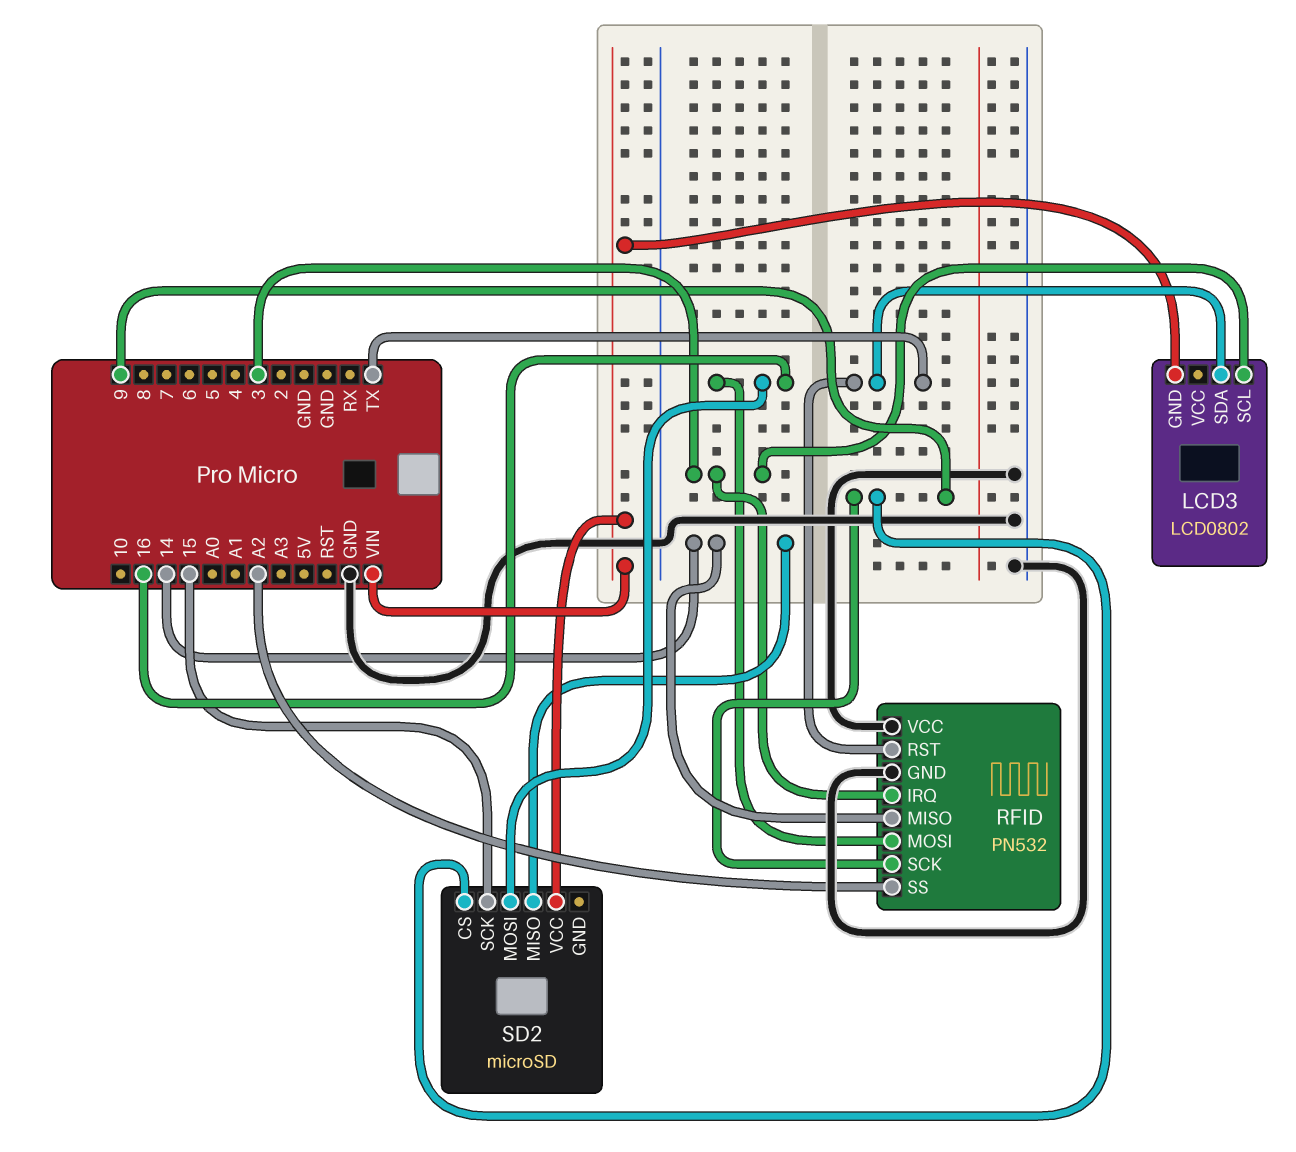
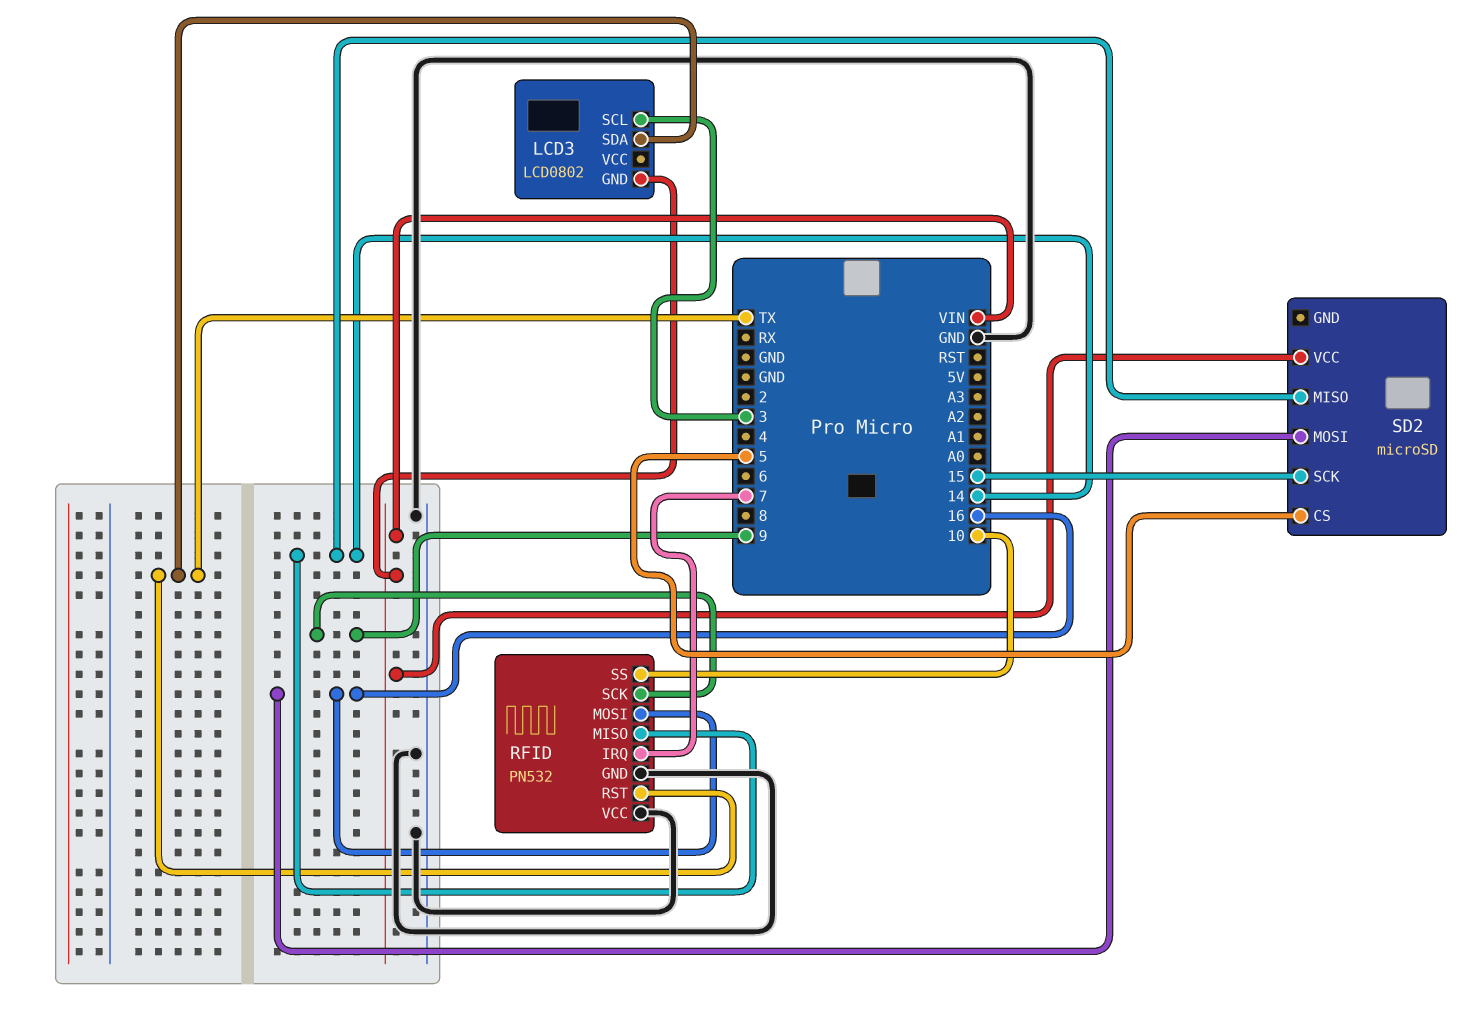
RFID pin IRQ: 3 -> 7
RFID pin SS: A2 -> 10
SD2 pin CS: 9 -> 5

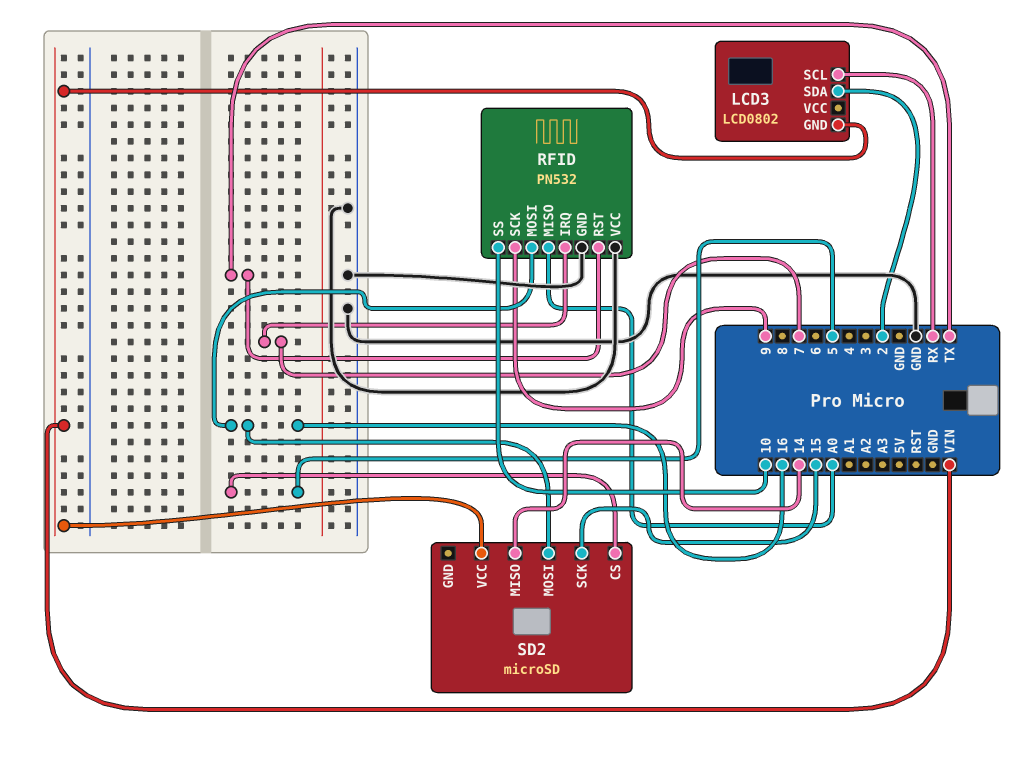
LCD3 pin SCL: 3 -> RX
LCD3 pin SDA: TX -> 2
RFID pin MISO: 14 -> A0

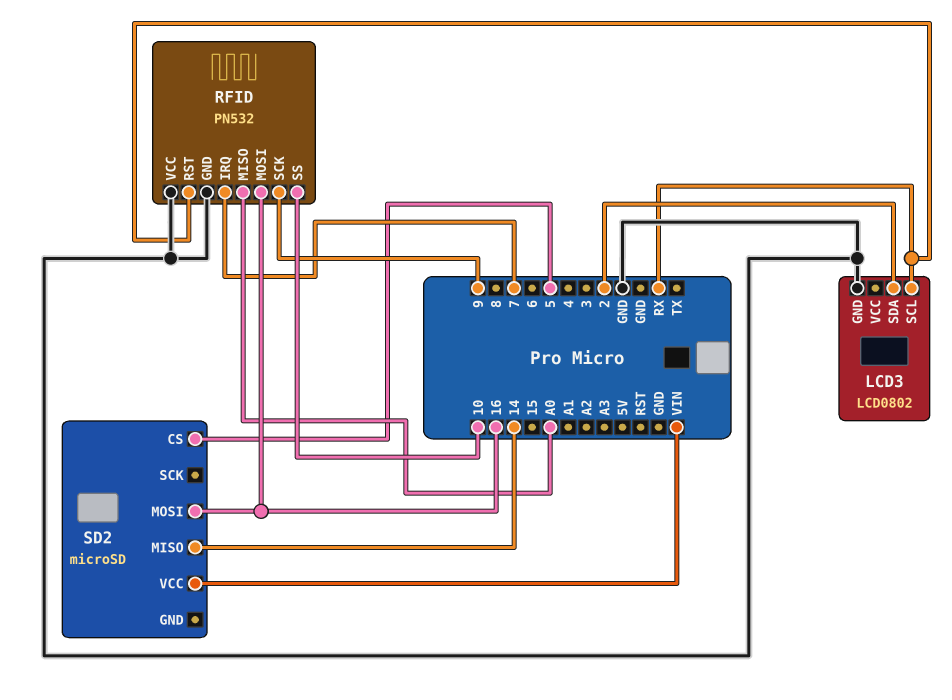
LCD3 pin GND: VIN -> GND
RFID pin RST: TX -> RX
SD2 pin SCK: 15 -> none

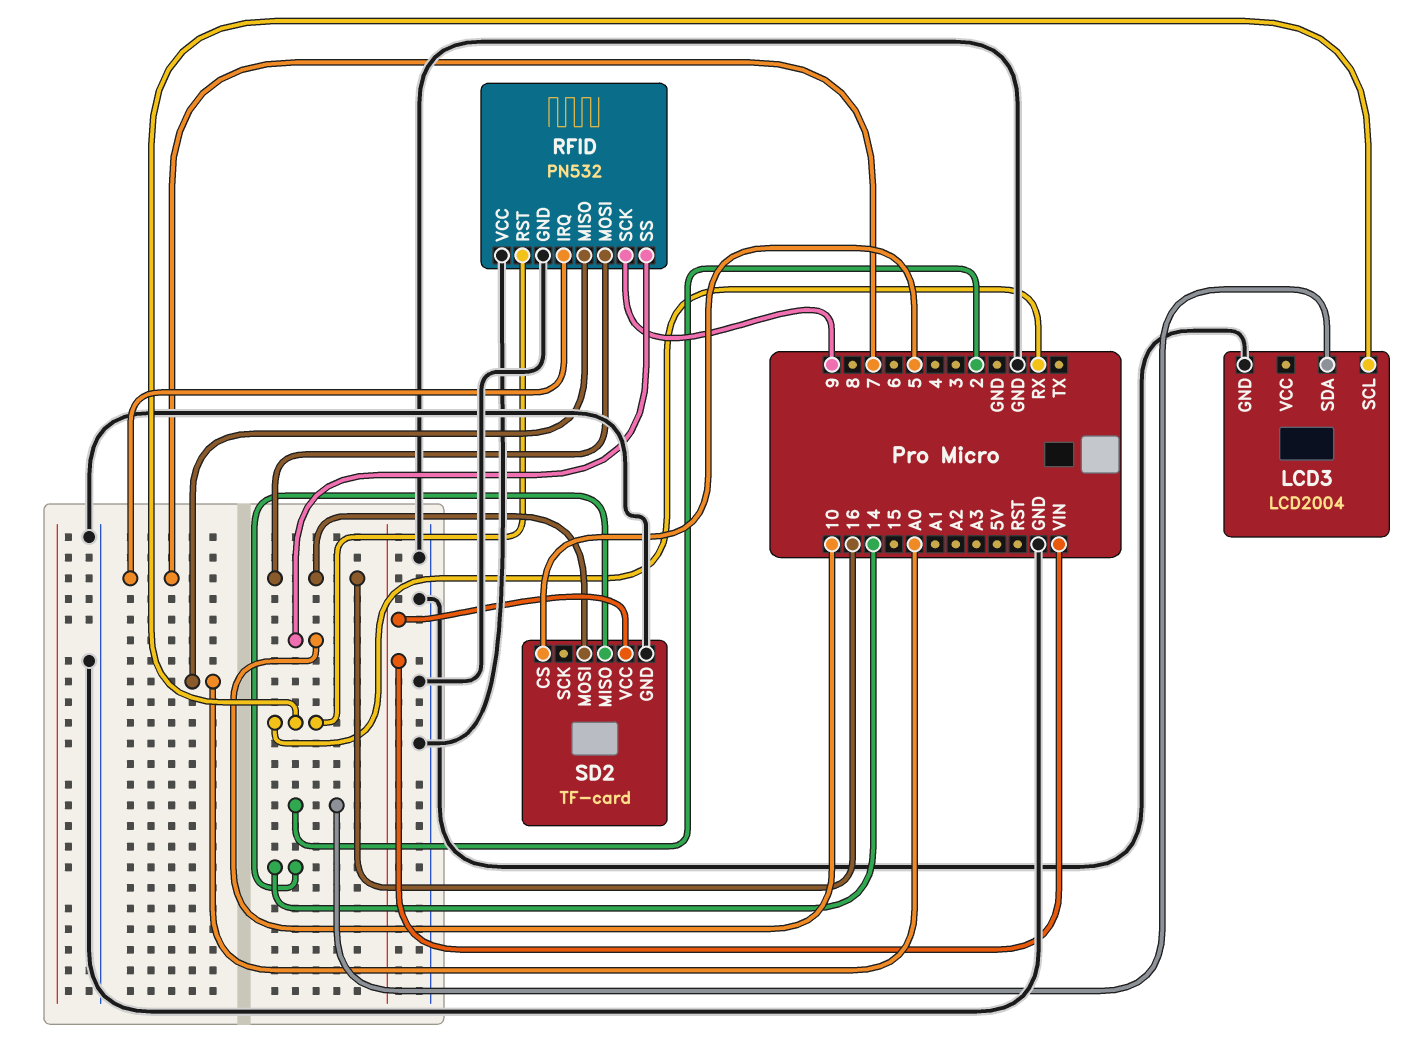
LCD3: LCD0802 -> LCD2004
SD2: microSD -> TF-card
SD2 pin GND: none -> GND

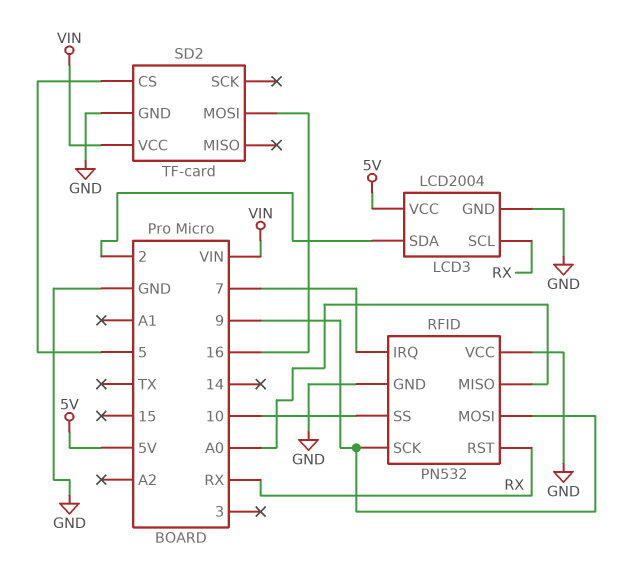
LCD3 pin VCC: none -> 5V
RFID pin MOSI: 16 -> 9
SD2 pin MISO: 14 -> none

